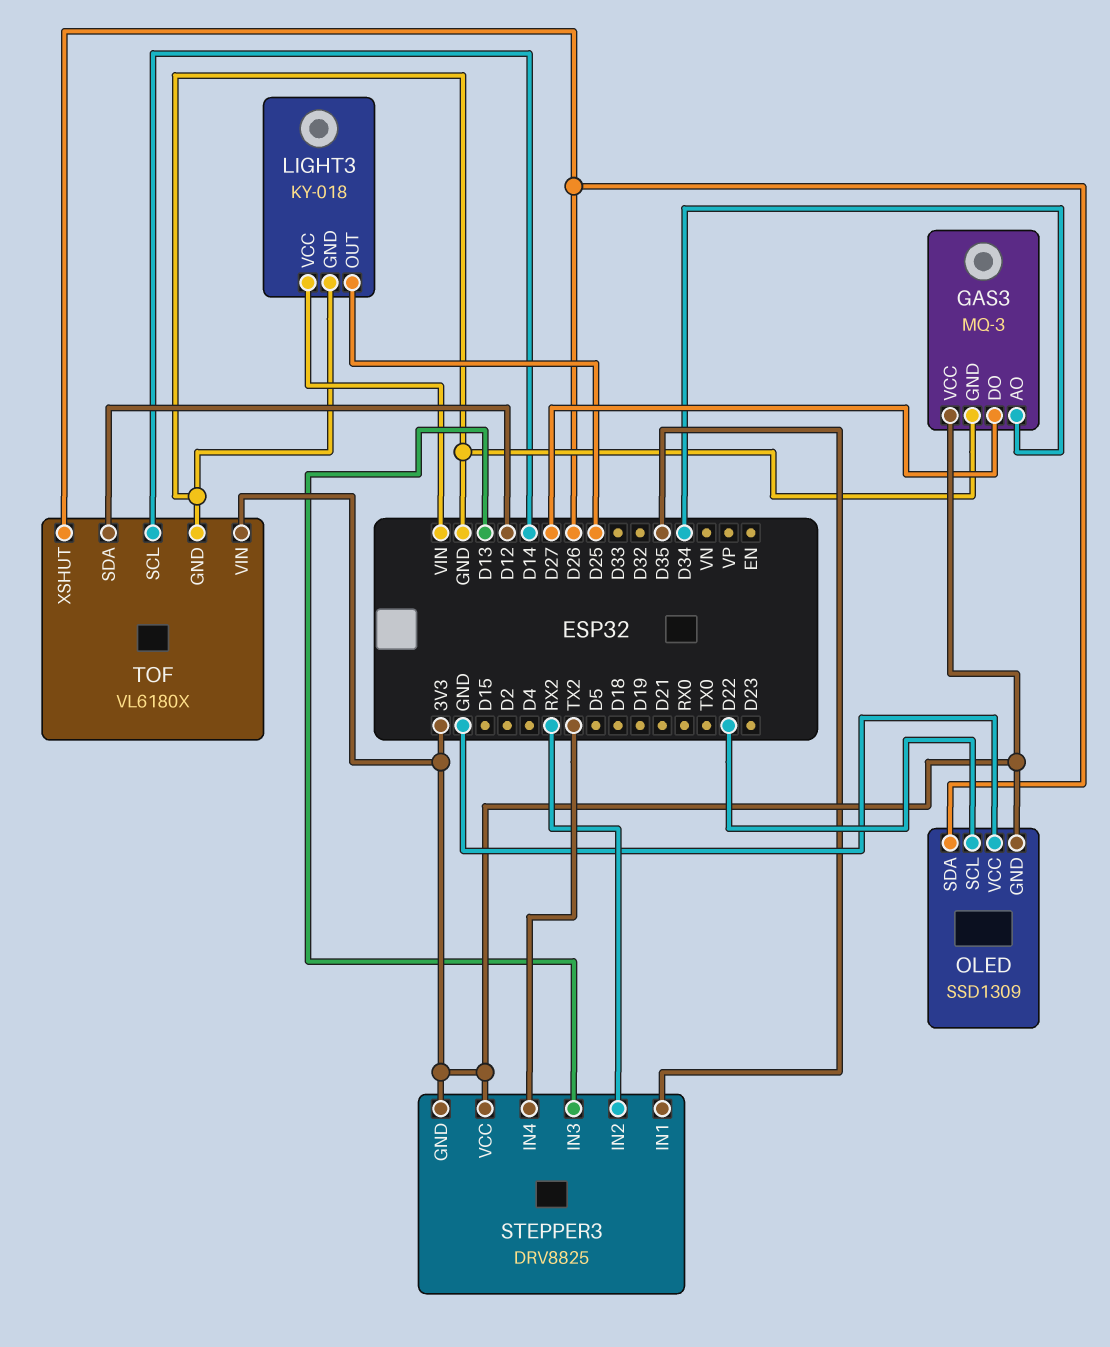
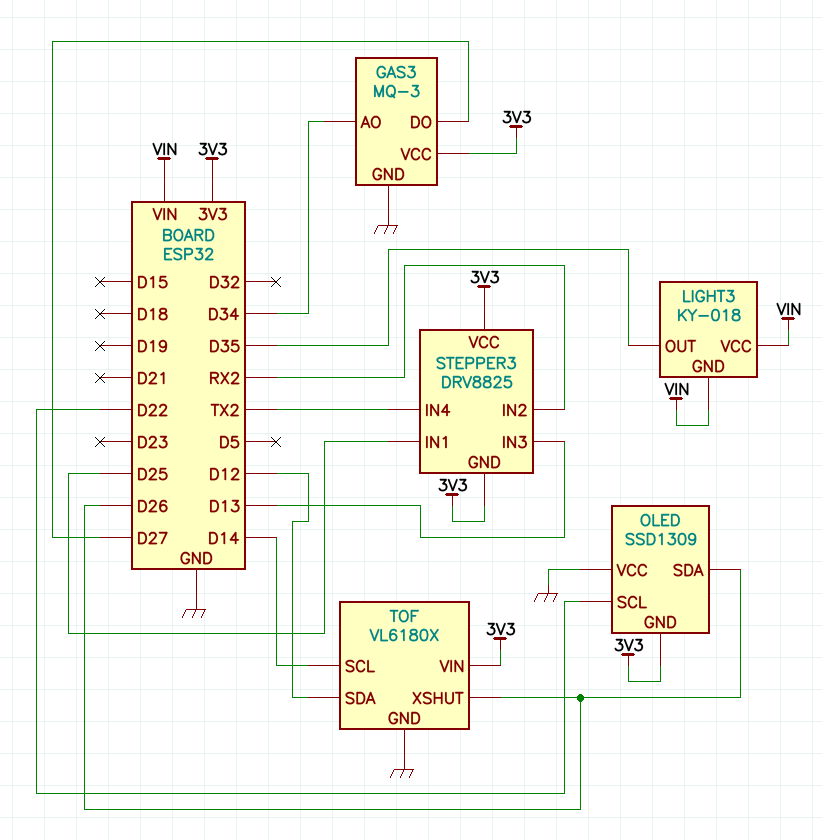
LIGHT3 pin GND: GND -> VIN
LIGHT3 pin OUT: D25 -> D35
STEPPER3 pin IN1: D35 -> D25

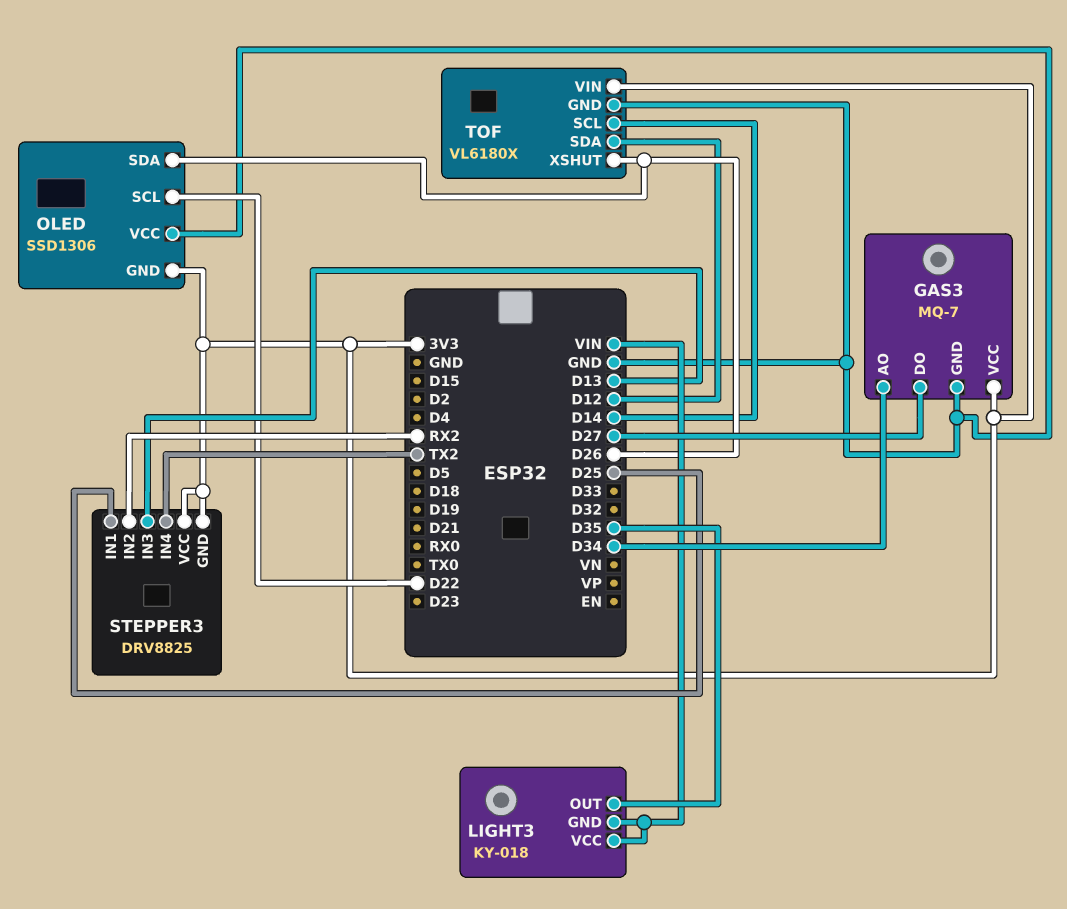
GAS3: MQ-3 -> MQ-7
OLED: SSD1309 -> SSD1306

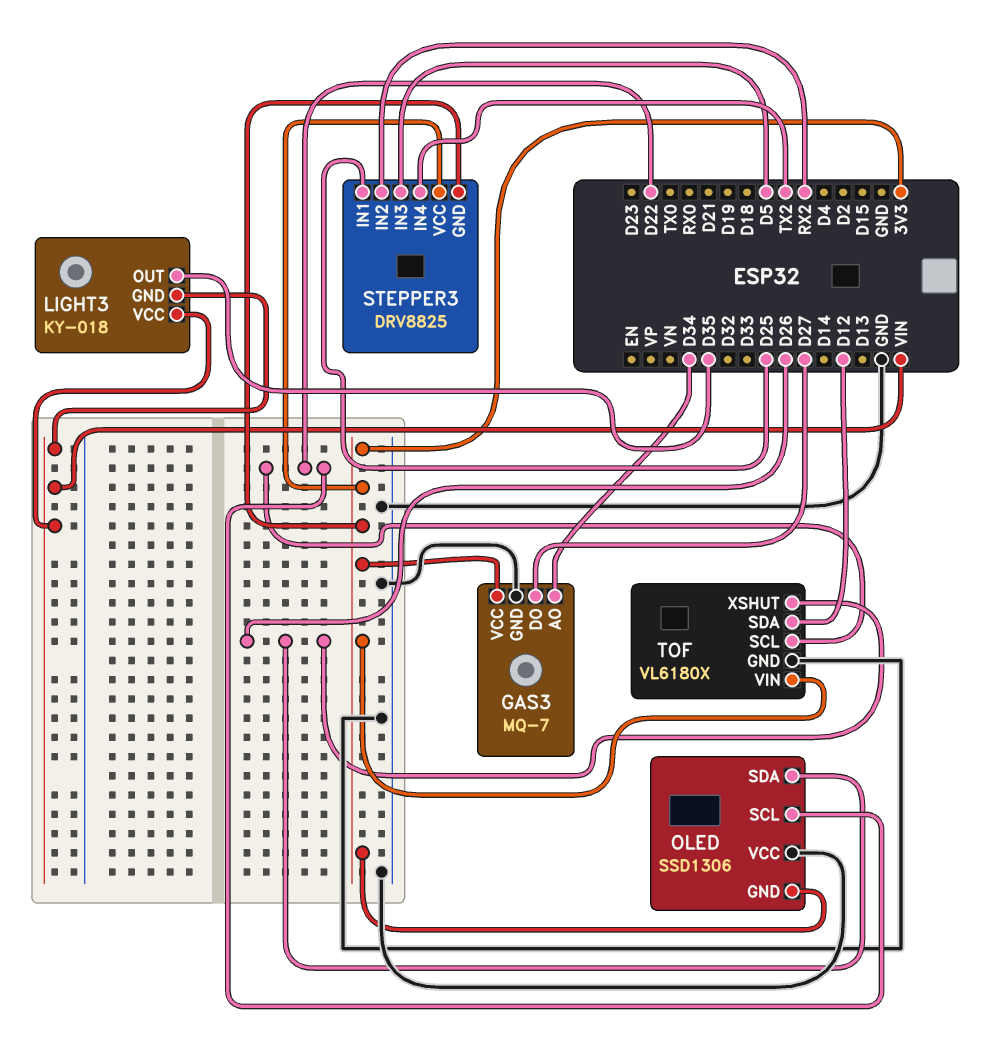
STEPPER3 pin IN3: D13 -> D5
TOF pin SCL: D14 -> D22

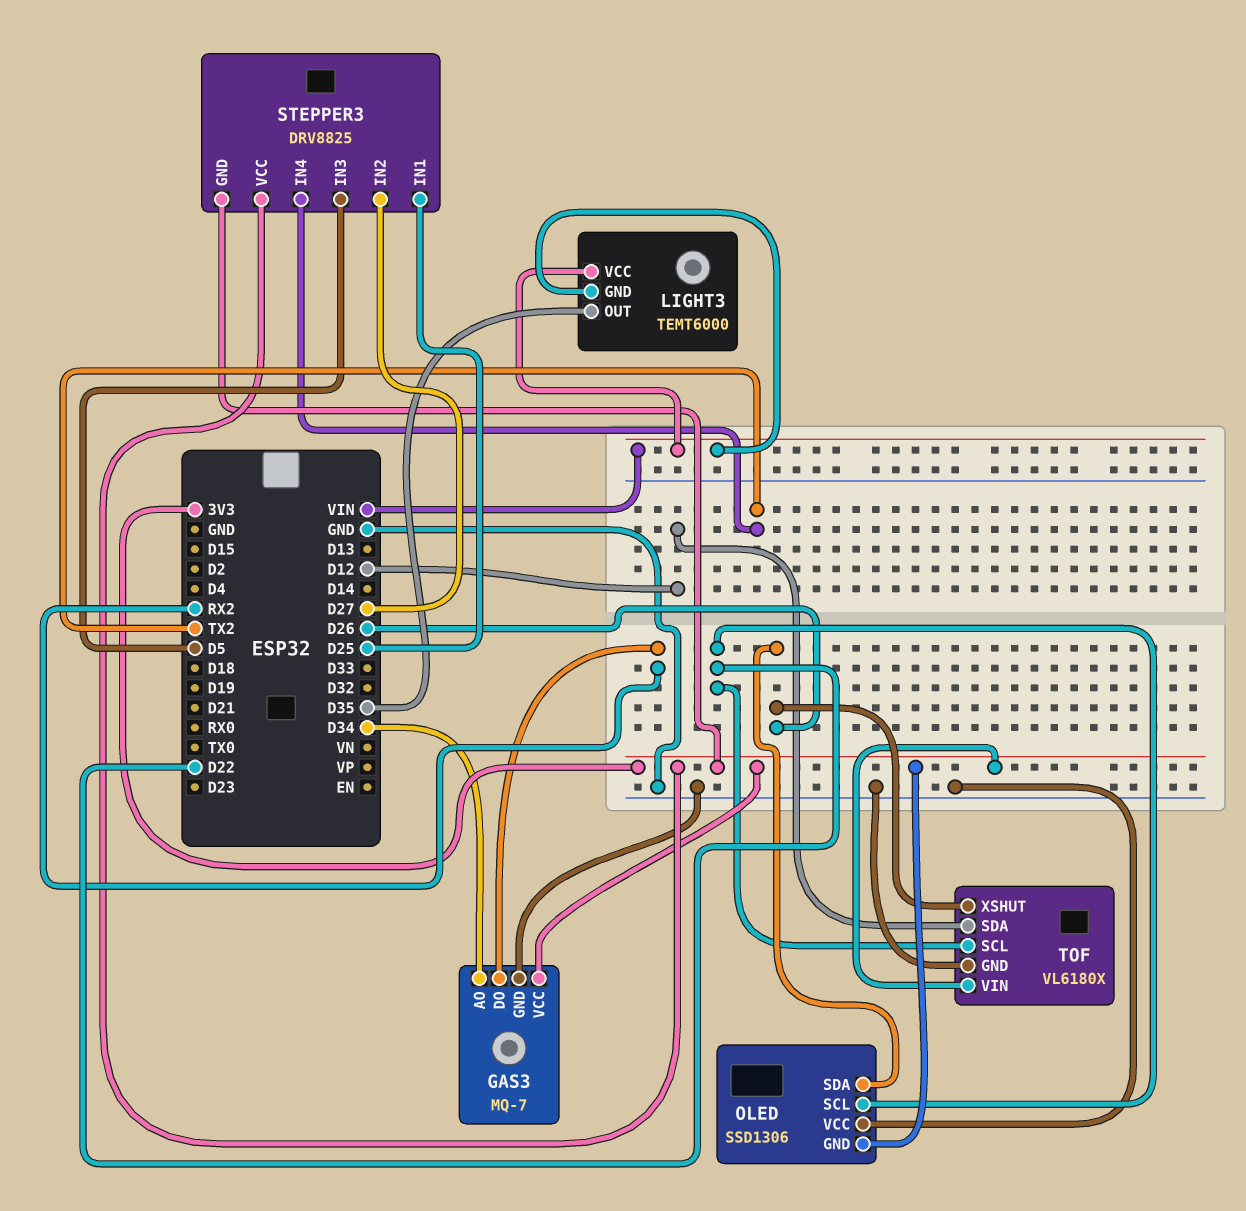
GAS3 pin DO: D27 -> RX2
LIGHT3: KY-018 -> TEMT6000
STEPPER3 pin IN2: RX2 -> D27

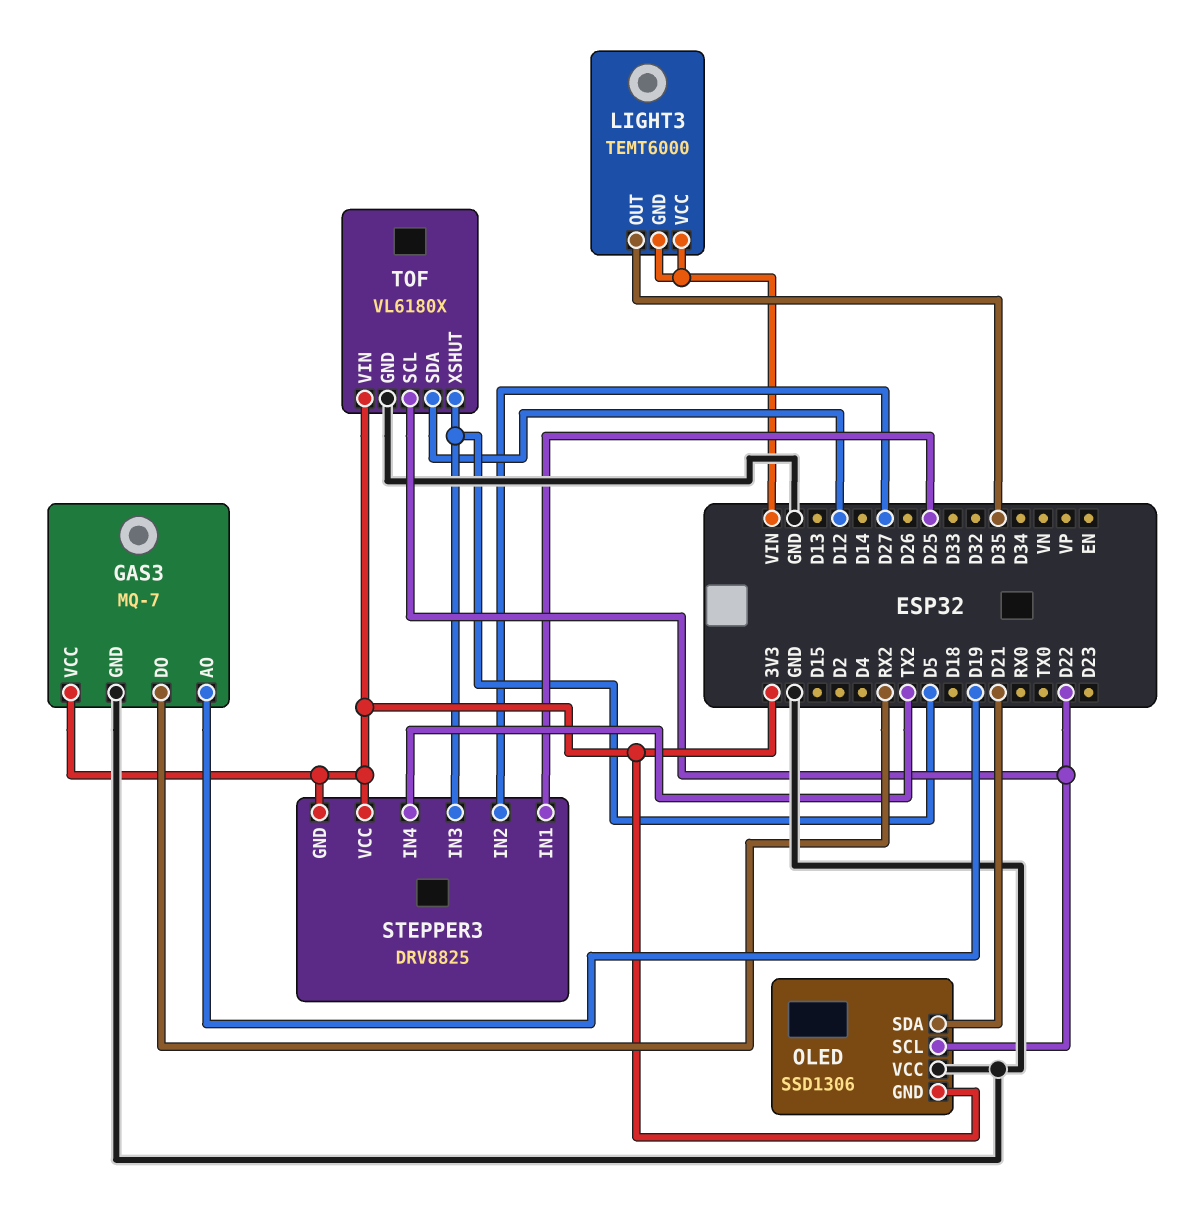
GAS3 pin AO: D34 -> D19
OLED pin SDA: D26 -> D21
TOF pin XSHUT: D26 -> D5

